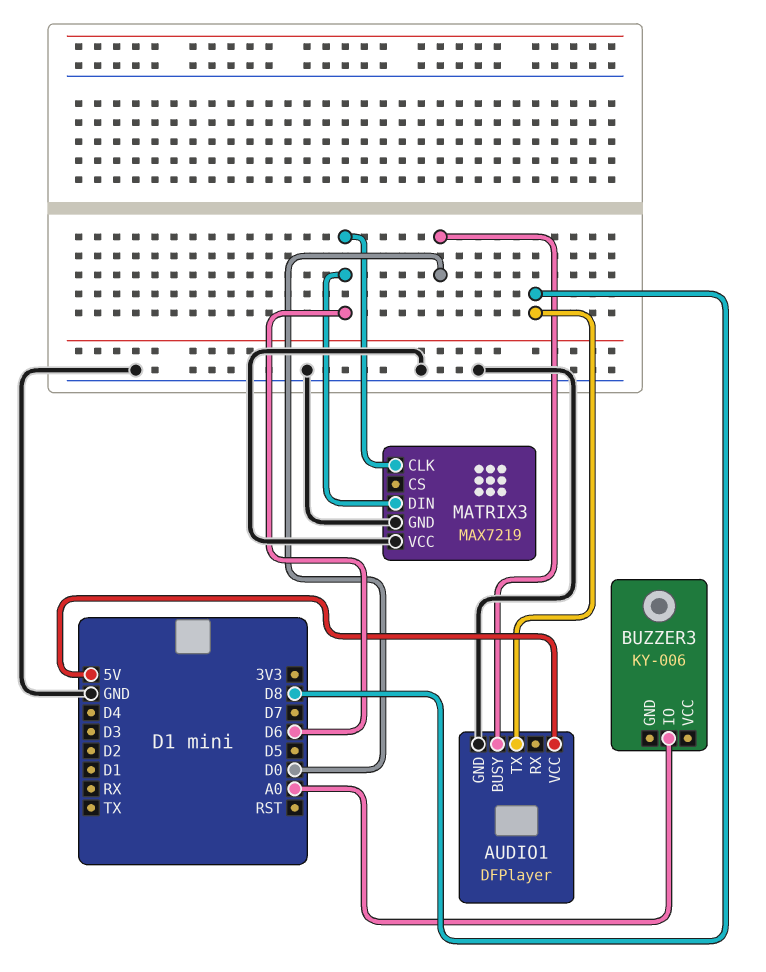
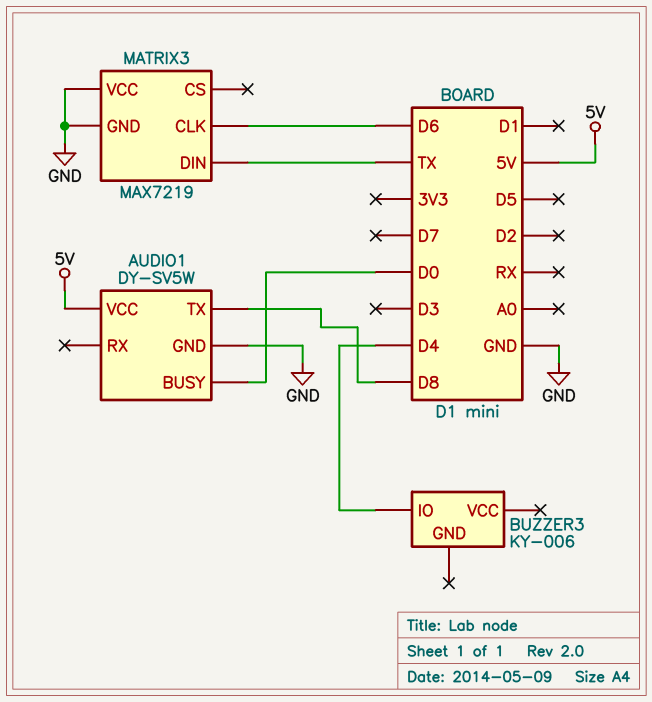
AUDIO1: DFPlayer -> DY-SV5W
BUZZER3 pin IO: A0 -> D4
MATRIX3 pin DIN: D6 -> TX

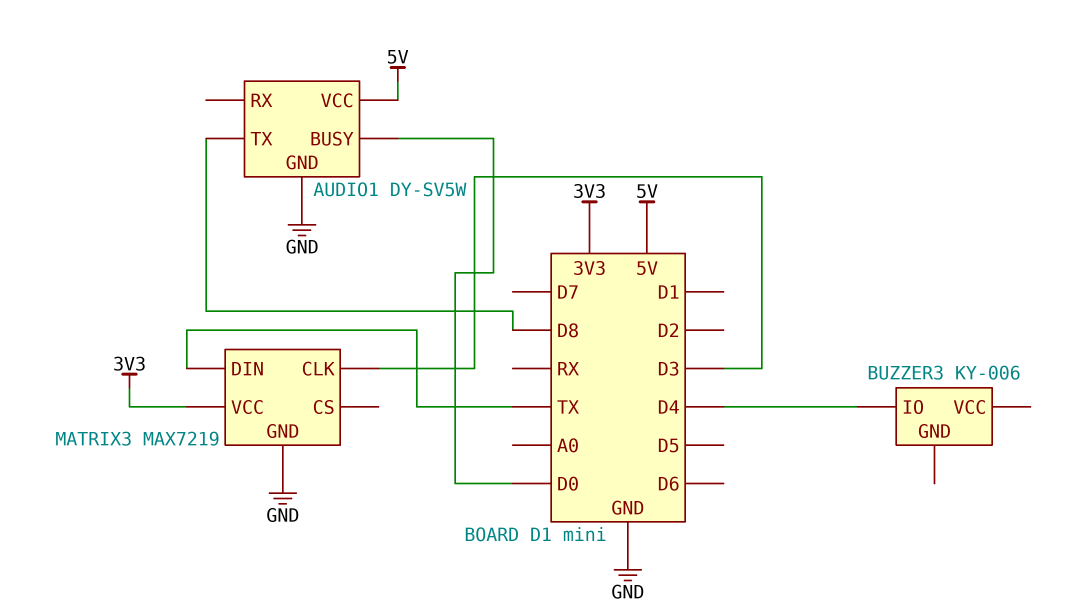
MATRIX3 pin CLK: D6 -> D3
MATRIX3 pin VCC: GND -> 3V3

